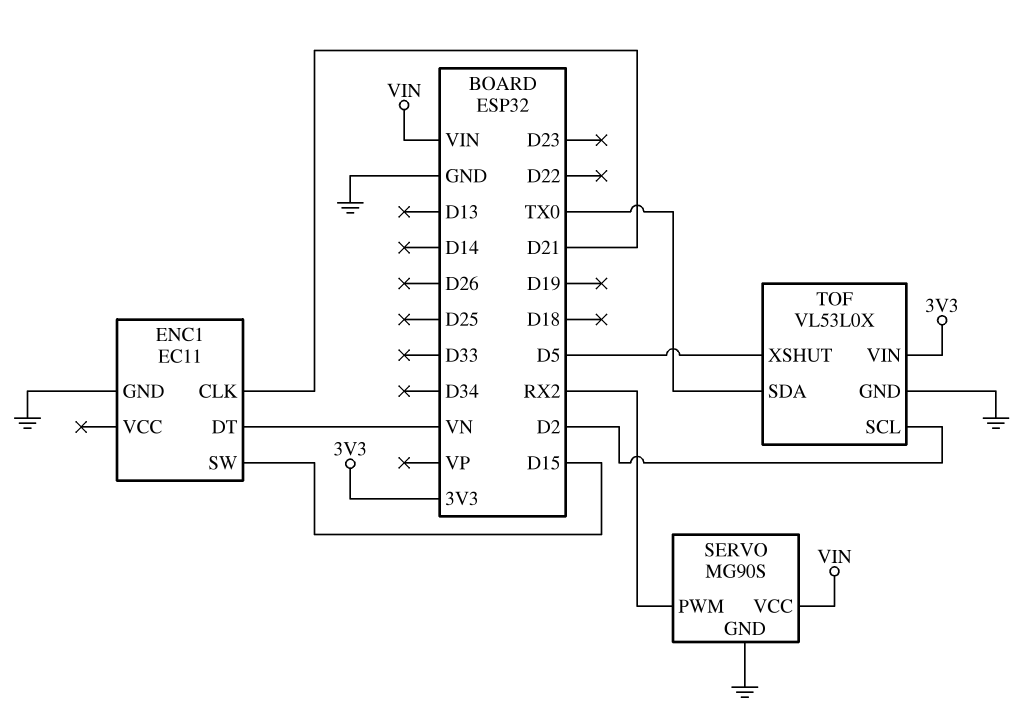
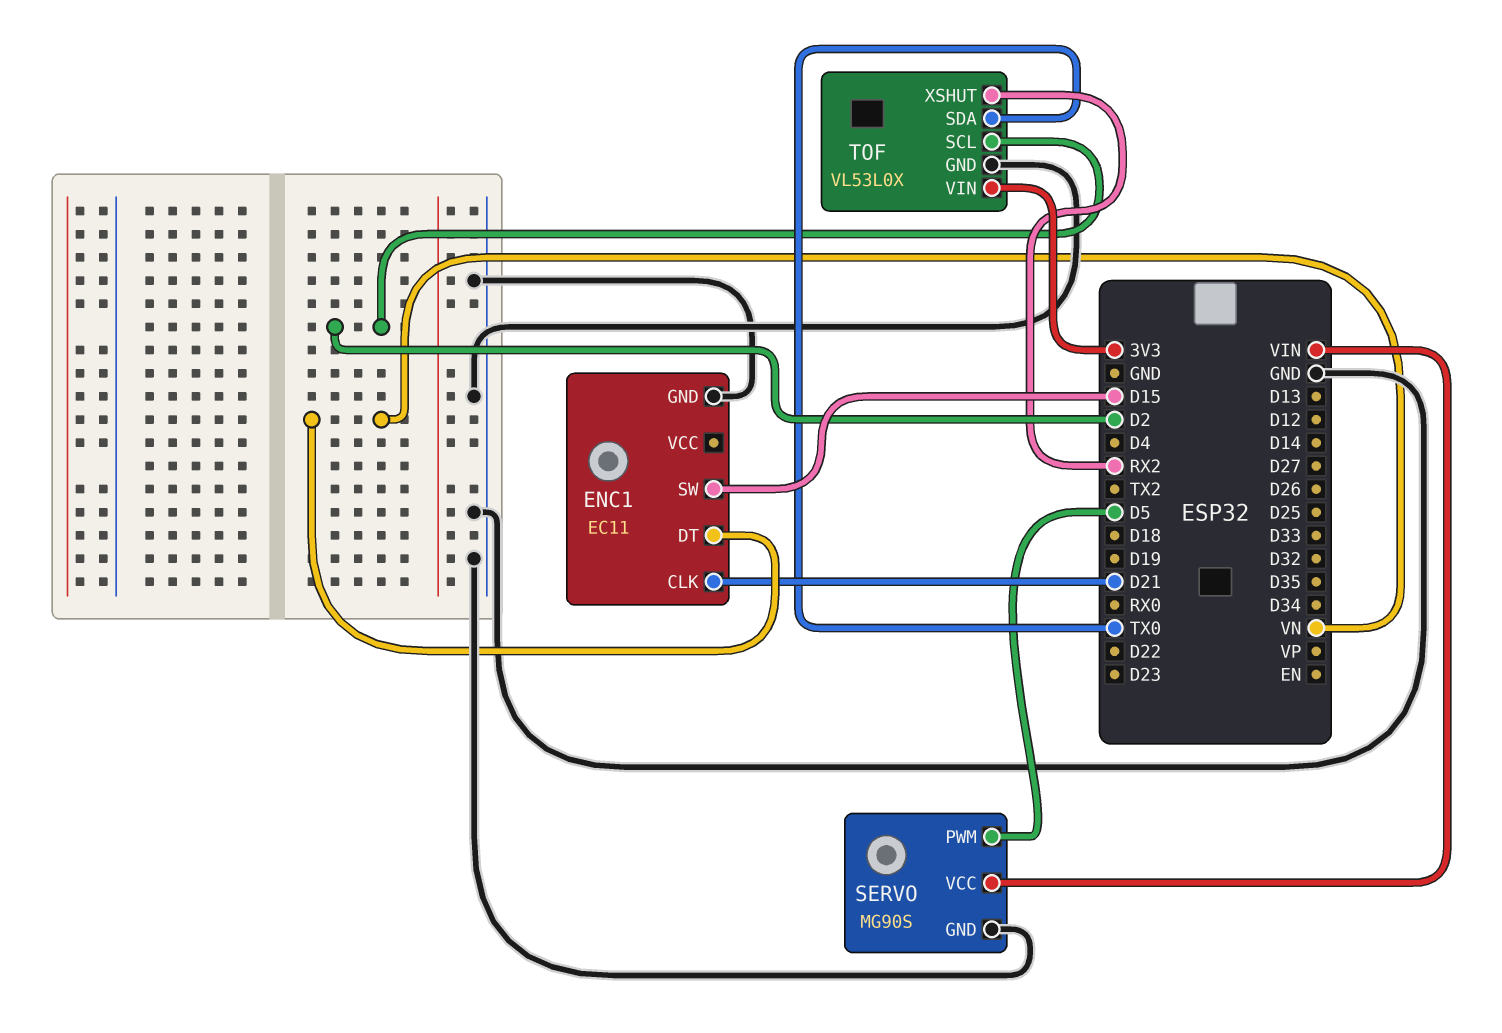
SERVO pin PWM: RX2 -> D5
TOF pin XSHUT: D5 -> RX2

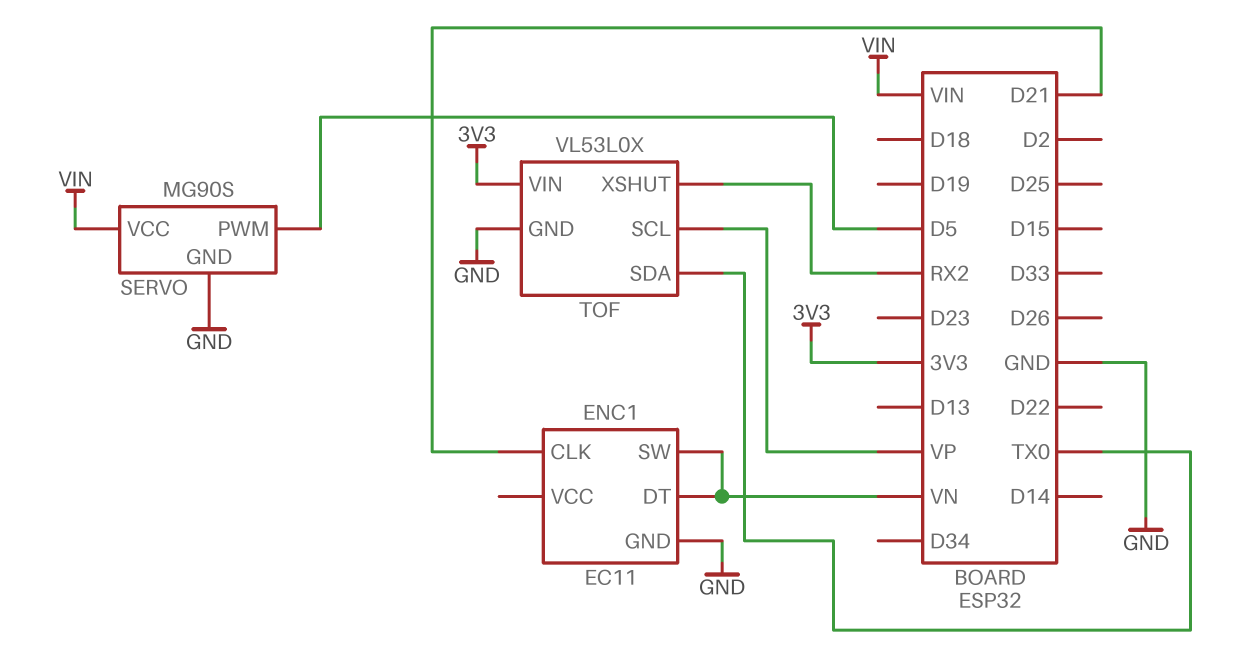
ENC1 pin SW: D15 -> VN
TOF pin SCL: D2 -> VP

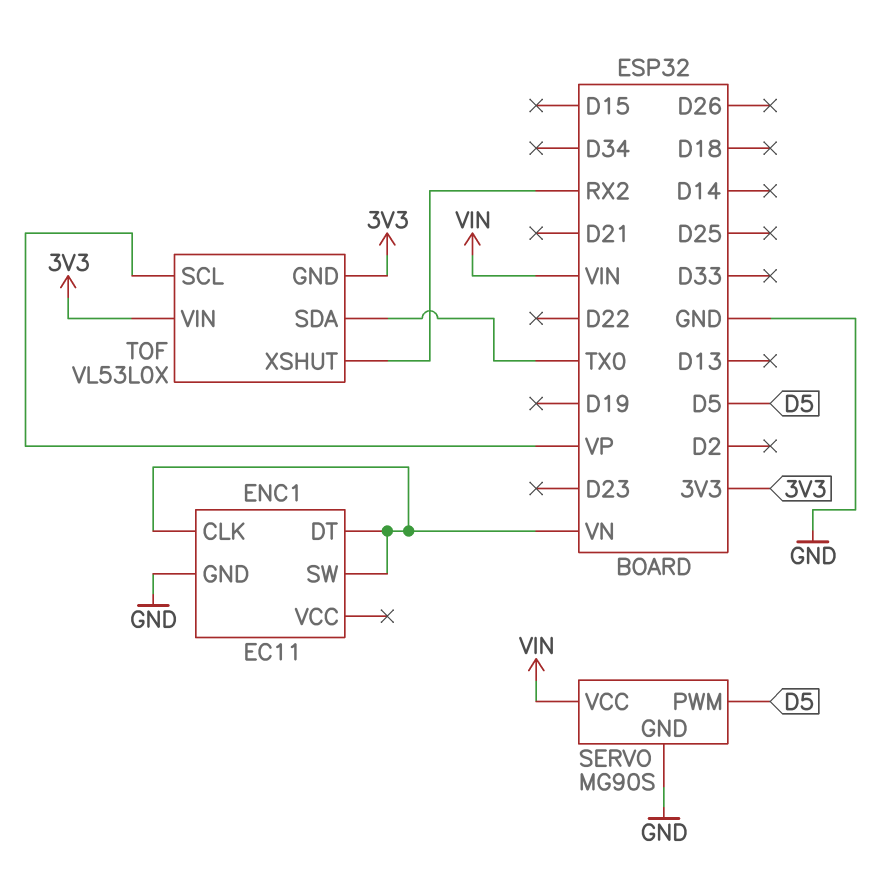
ENC1 pin CLK: D21 -> VN
TOF pin GND: GND -> 3V3

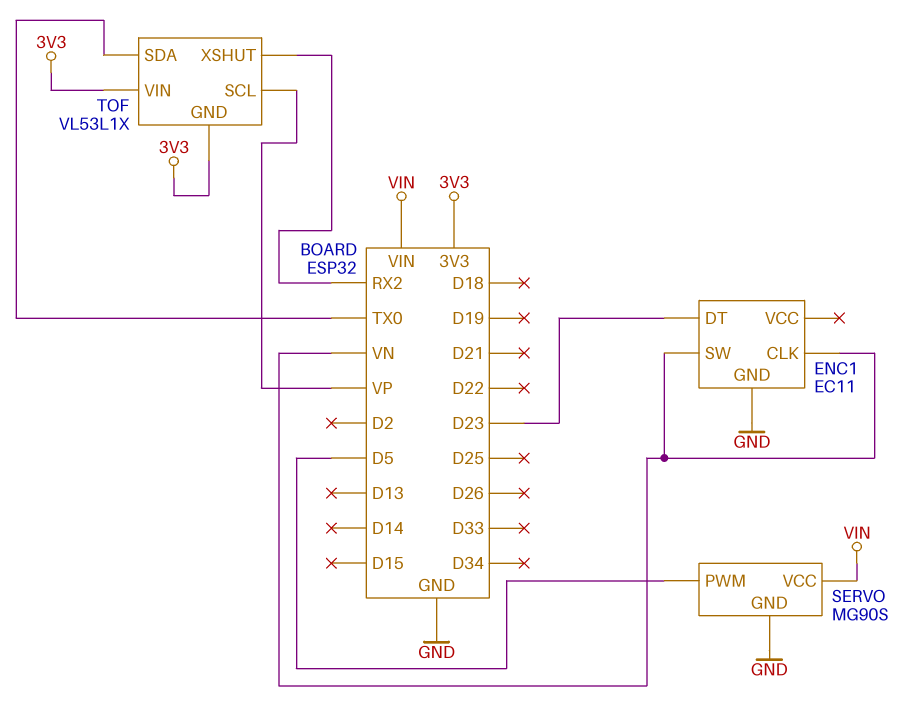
ENC1 pin DT: VN -> D23
TOF: VL53L0X -> VL53L1X

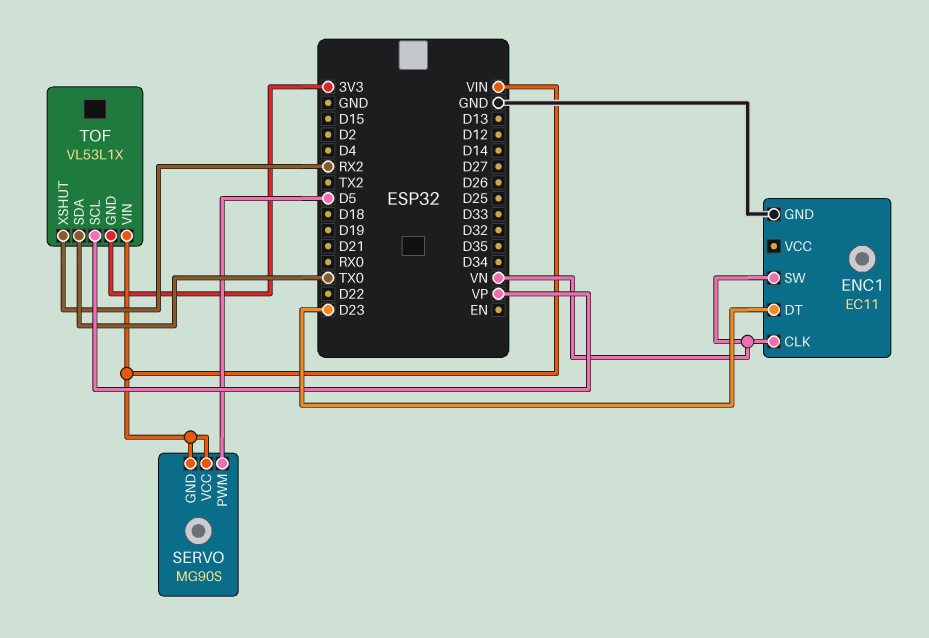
SERVO pin GND: GND -> VIN
TOF pin VIN: 3V3 -> VIN

